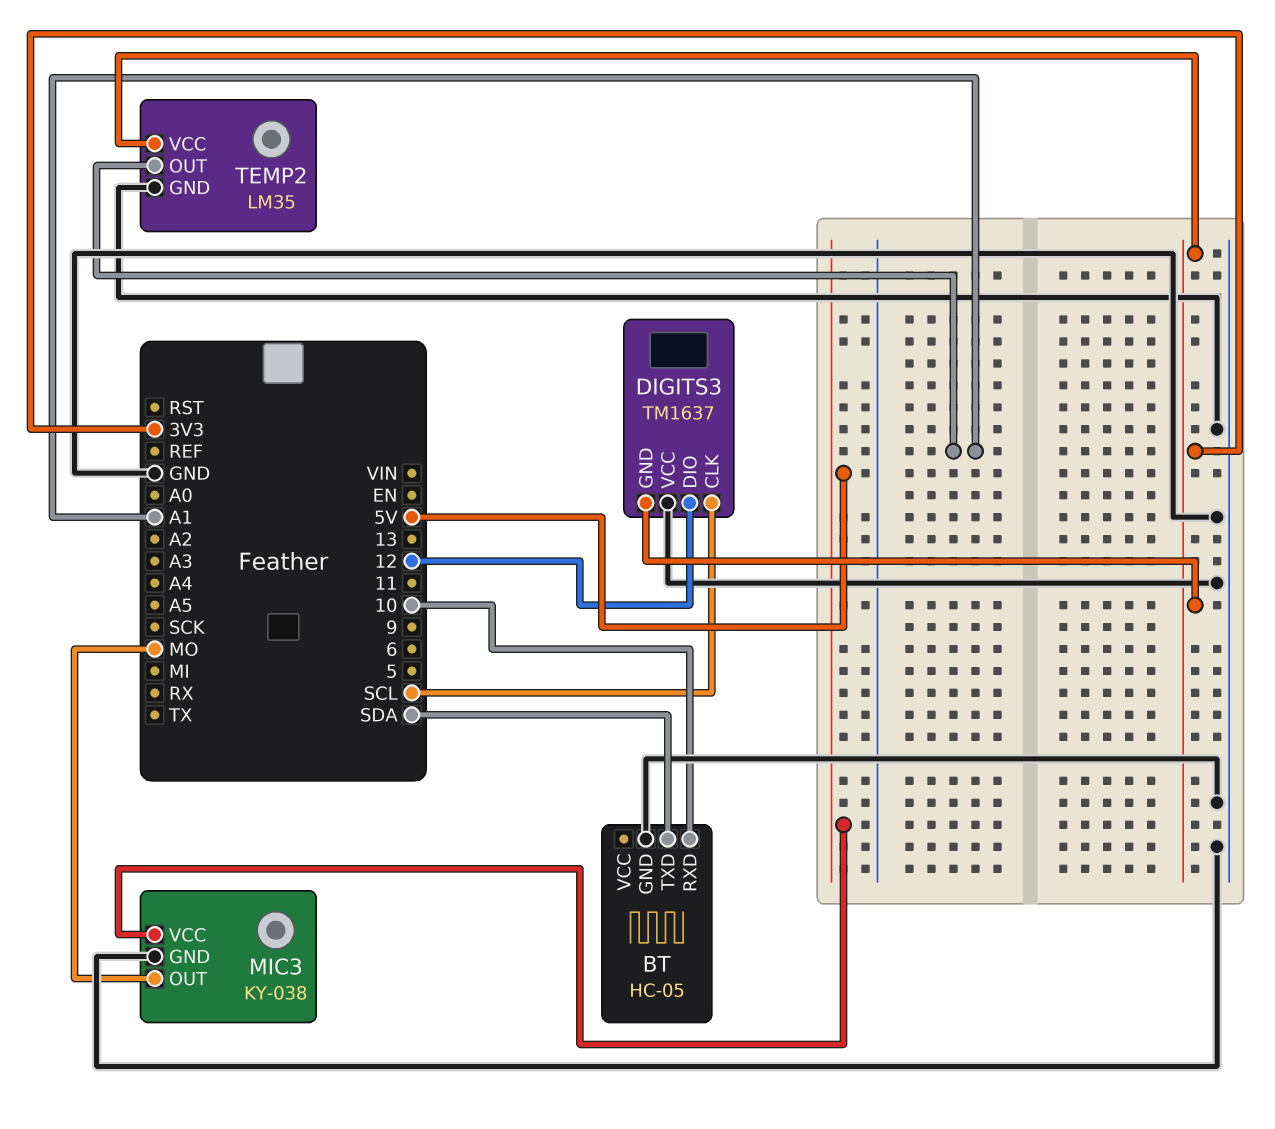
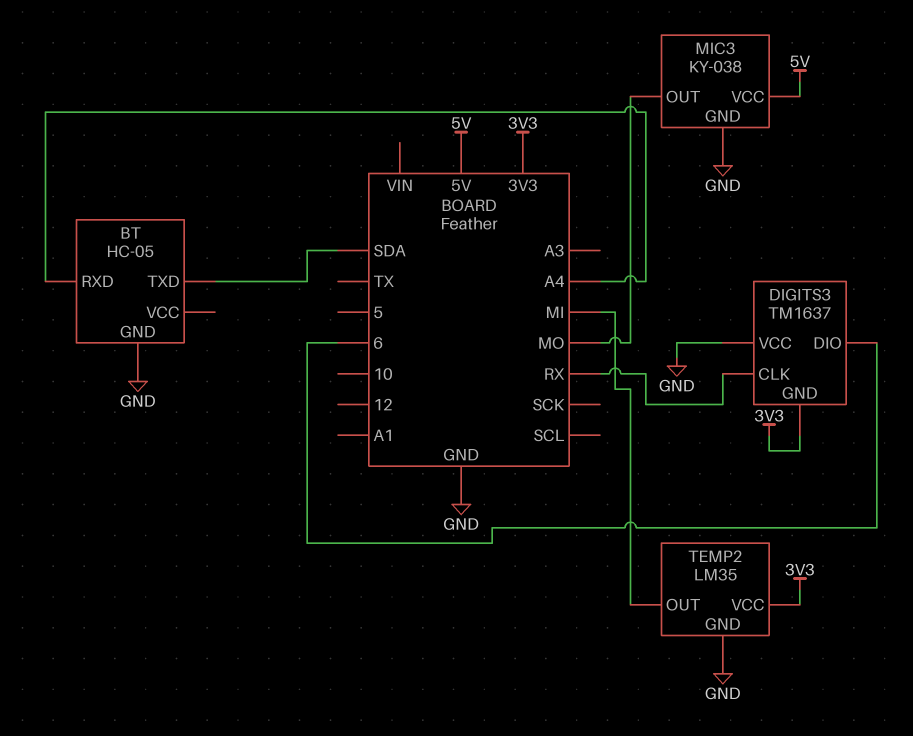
BT pin RXD: 10 -> A4
DIGITS3 pin CLK: SCL -> RX
DIGITS3 pin DIO: 12 -> 6
TEMP2 pin OUT: A1 -> MI

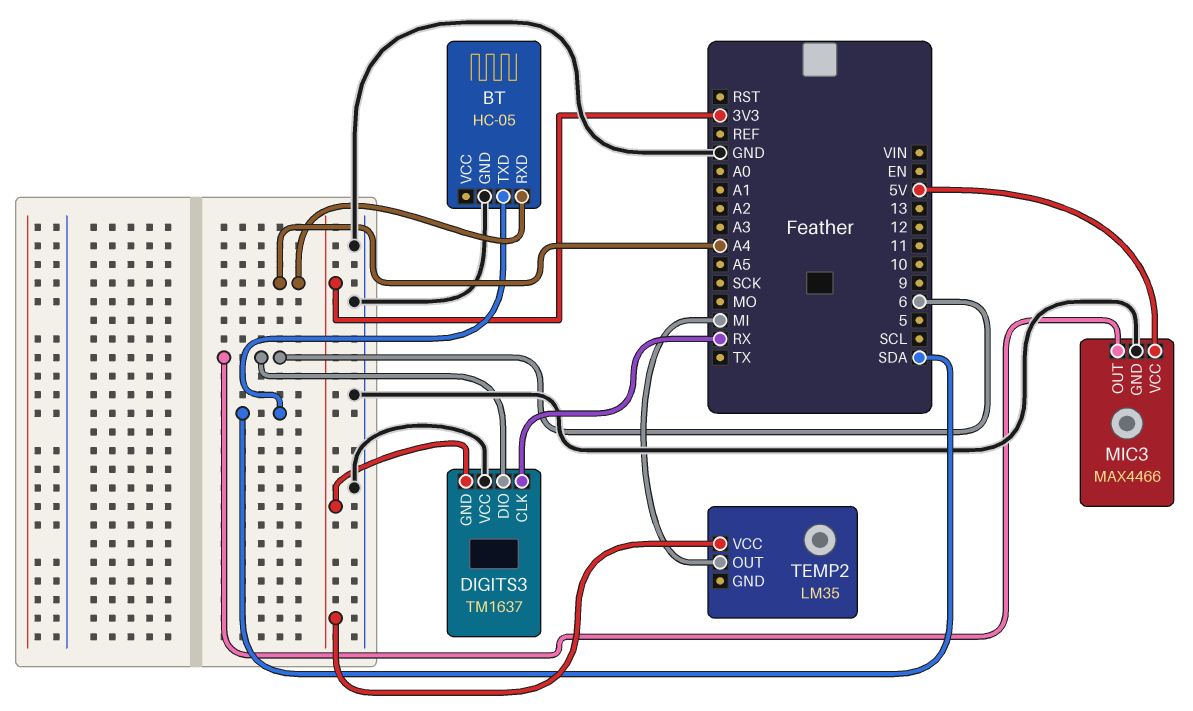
MIC3: KY-038 -> MAX4466
MIC3 pin OUT: MO -> 6
TEMP2 pin GND: GND -> none

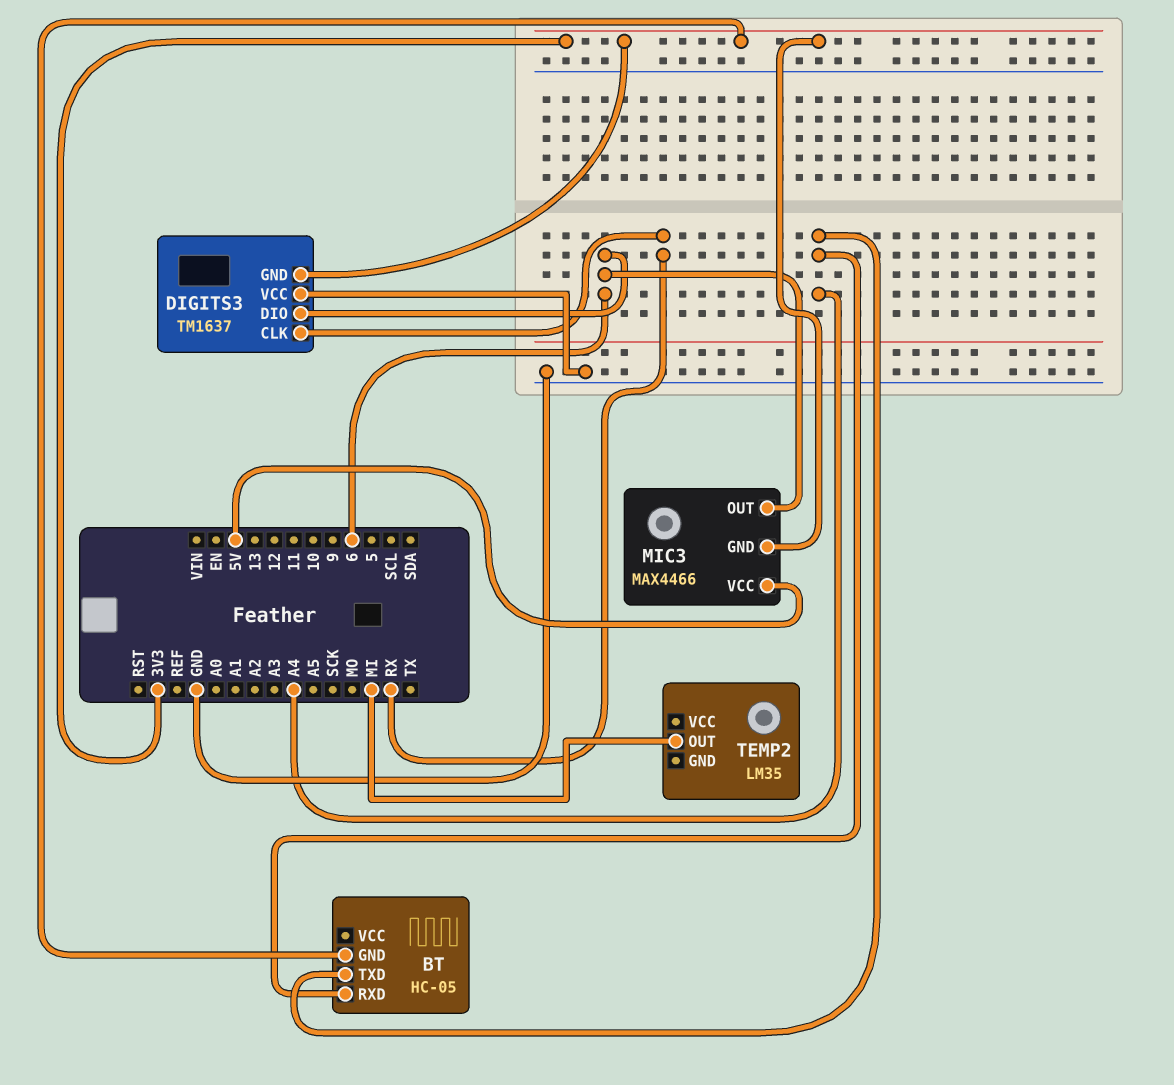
BT pin GND: GND -> 3V3
BT pin TXD: SDA -> A4
MIC3 pin GND: GND -> 3V3
TEMP2 pin VCC: 3V3 -> none

